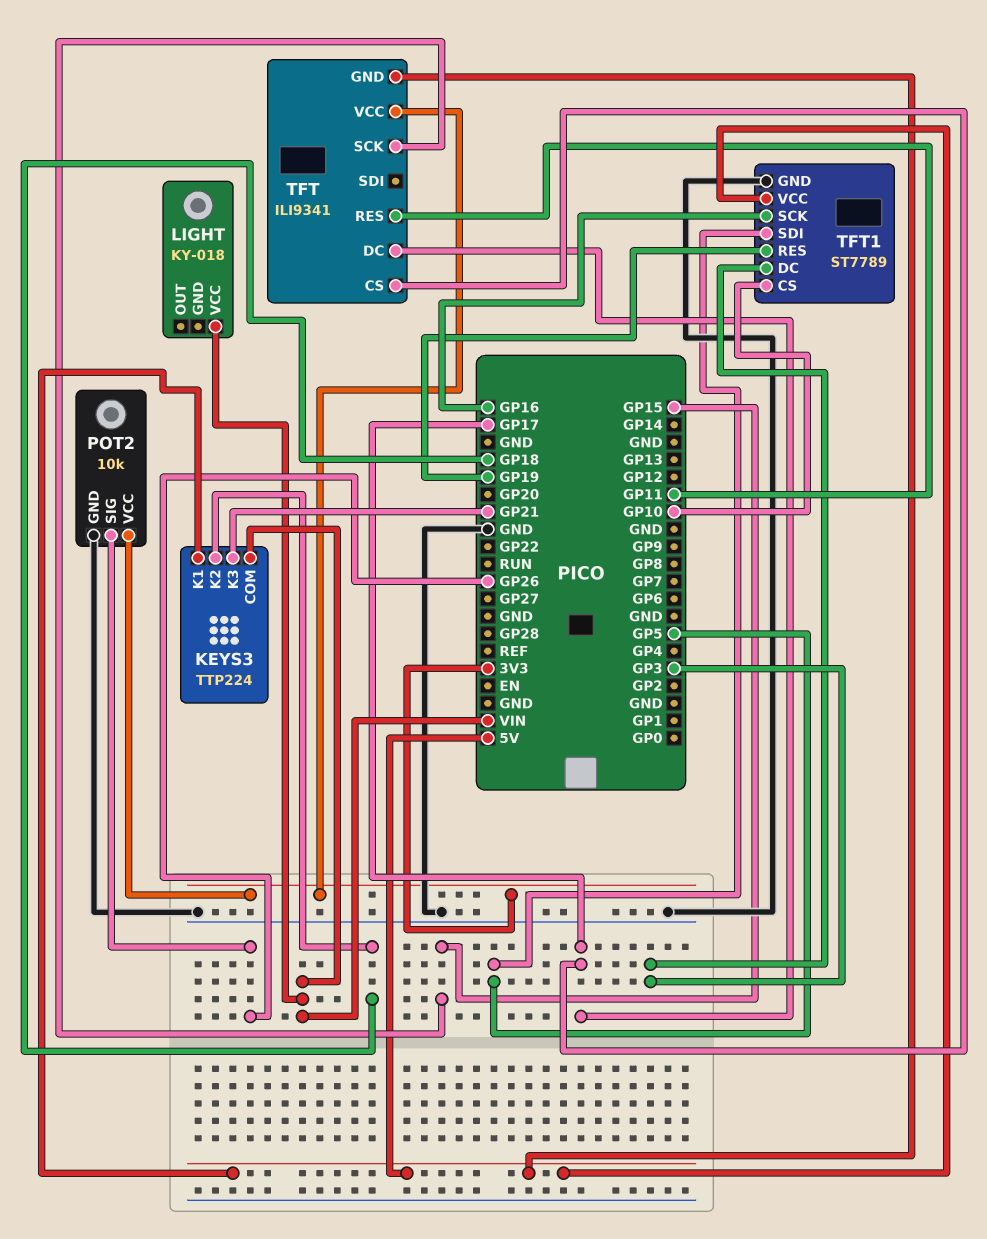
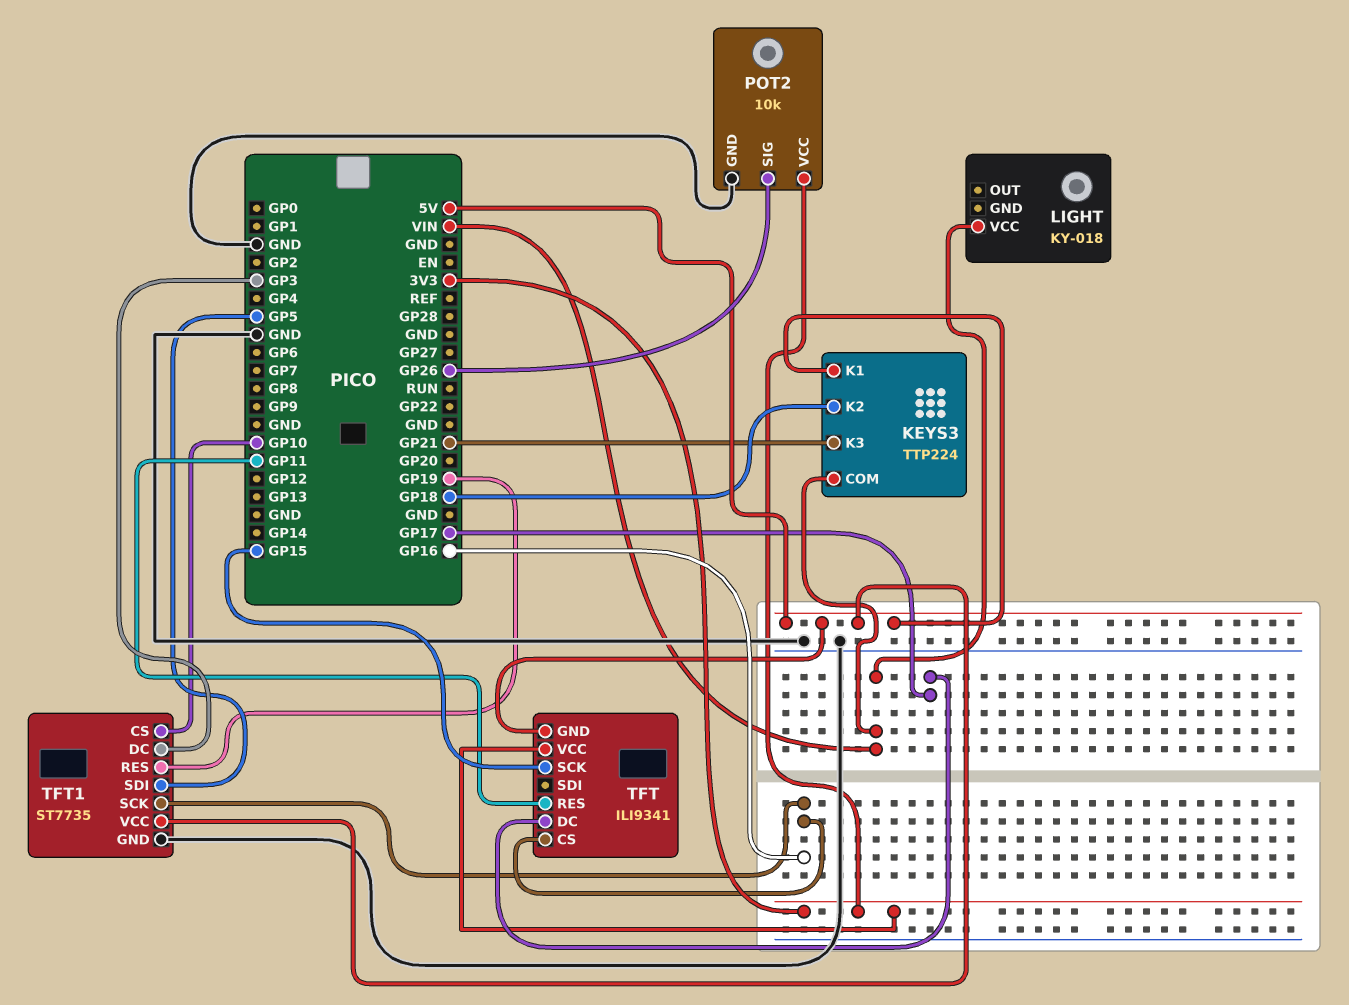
TFT pin CS: GP17 -> GP16
TFT1: ST7789 -> ST7735

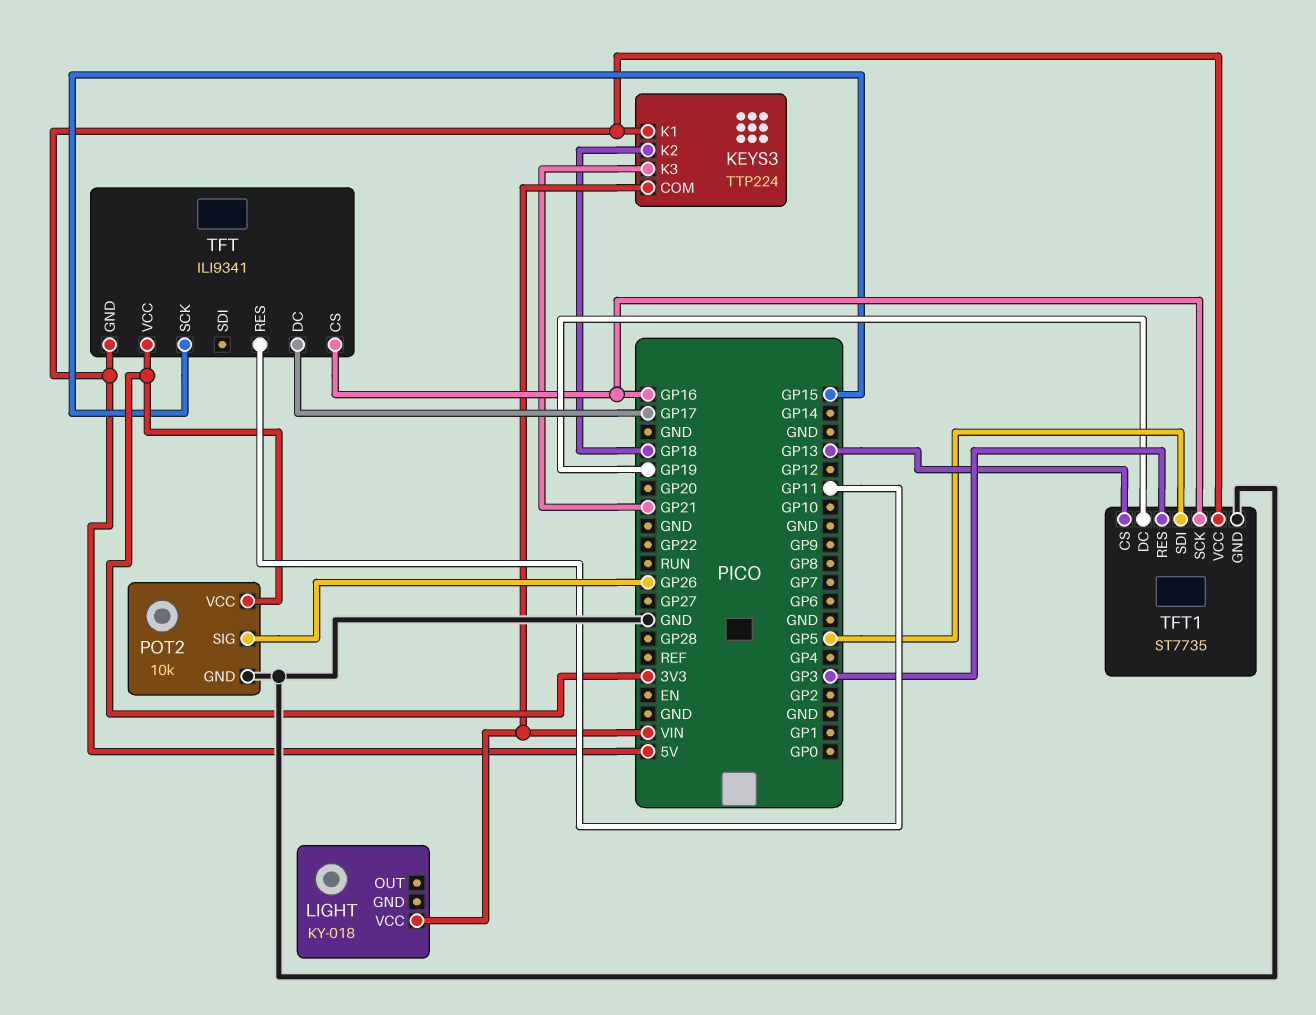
TFT1 pin CS: GP10 -> GP13
TFT1 pin DC: GP3 -> GP19
TFT1 pin RES: GP19 -> GP3

